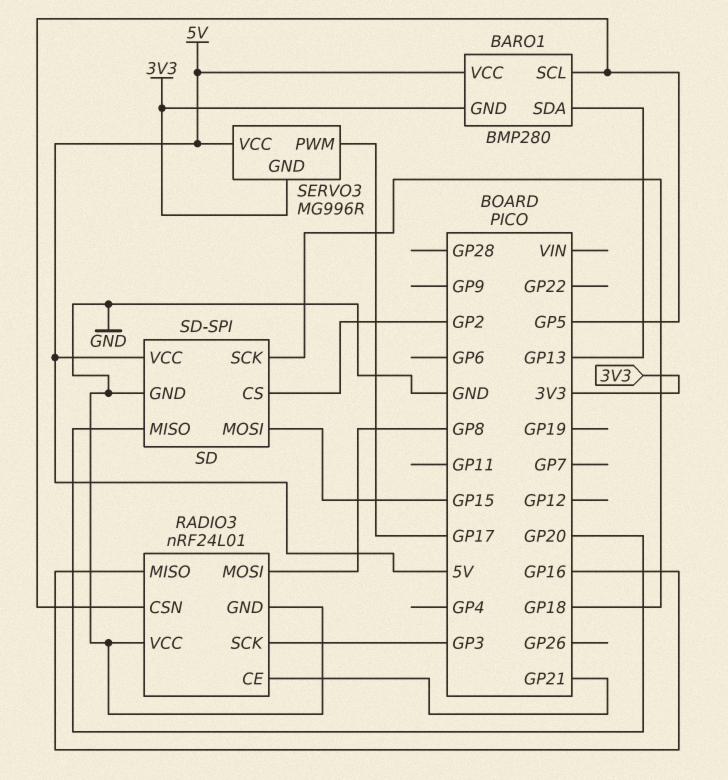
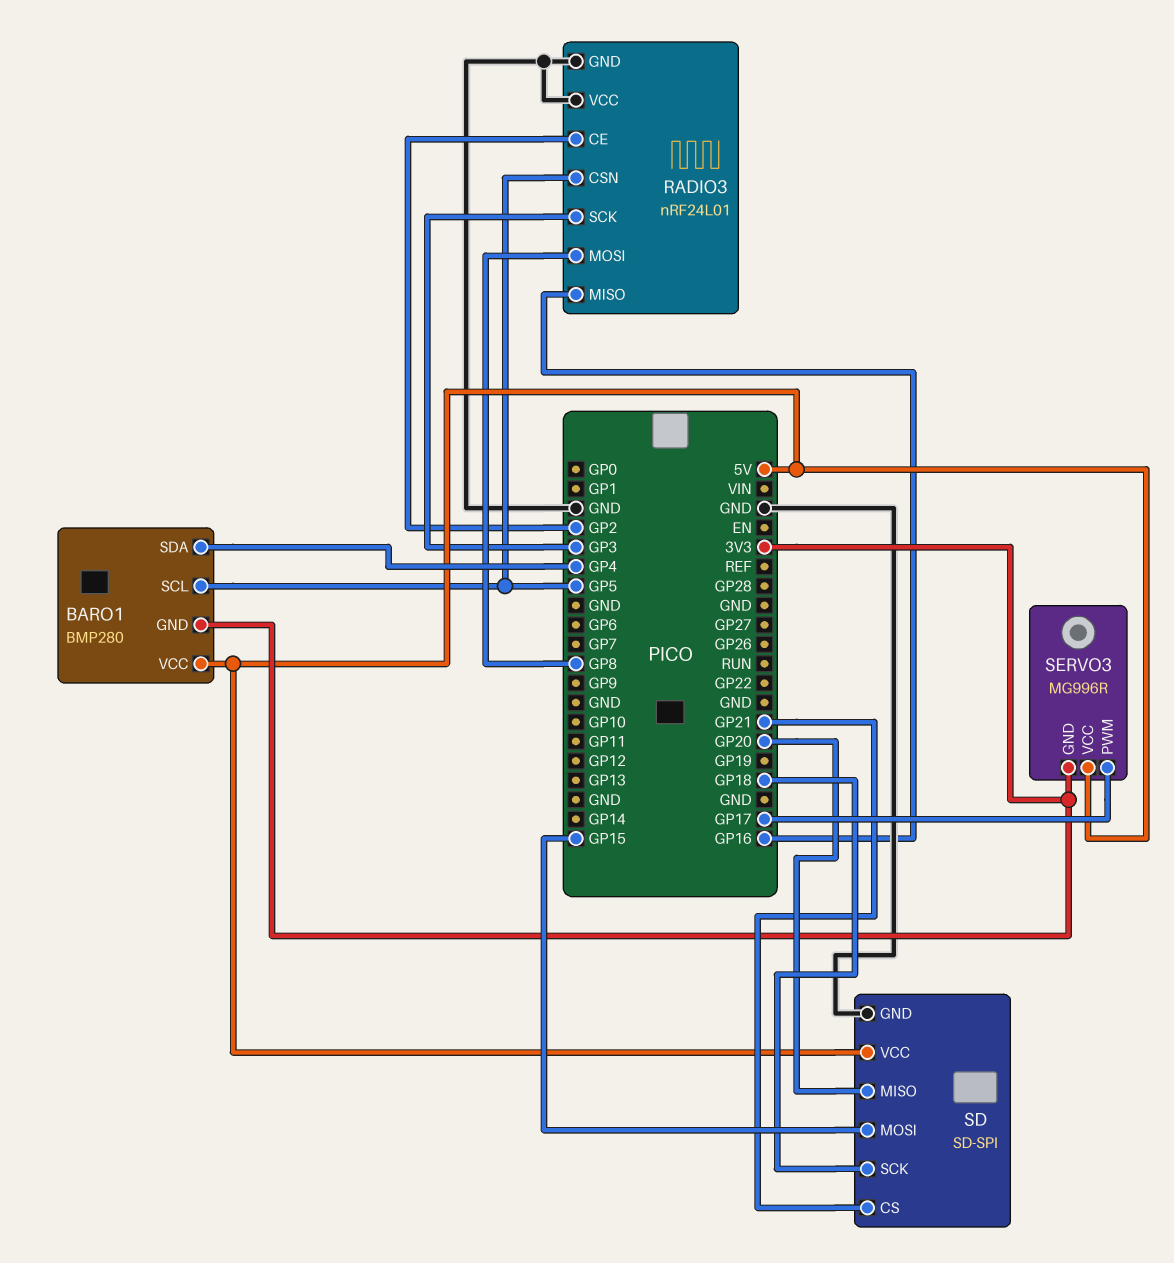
BARO1 pin SDA: GP13 -> GP4
RADIO3 pin CE: GP21 -> GP2
SD pin CS: GP2 -> GP21

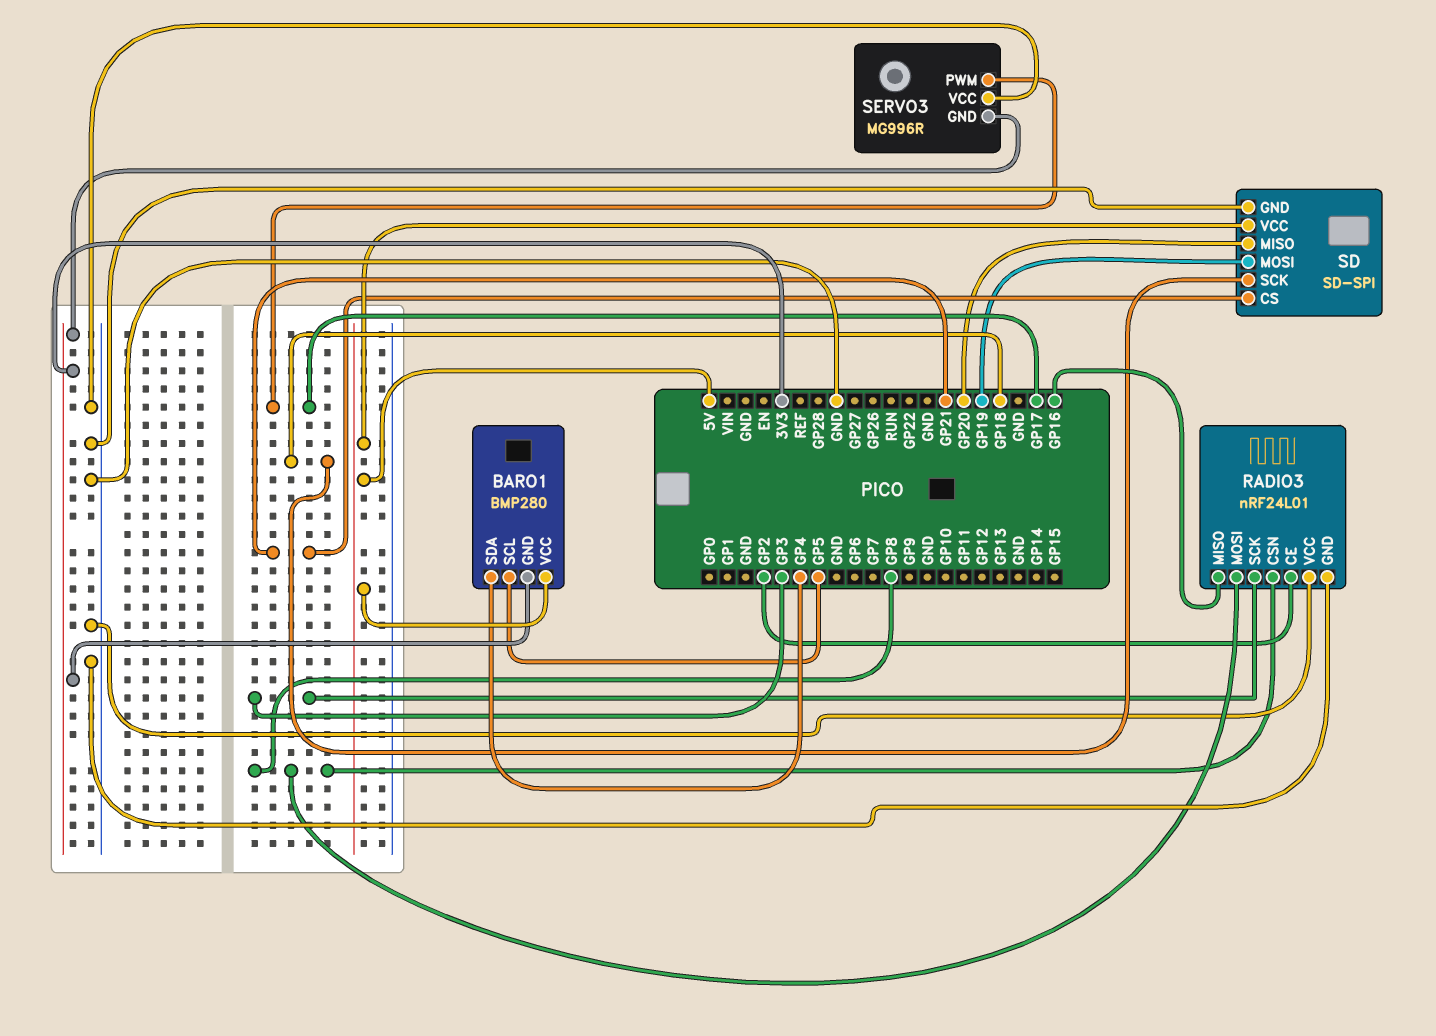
RADIO3 pin CSN: GP5 -> GP8
SD pin MOSI: GP15 -> GP19
SERVO3 pin VCC: 5V -> GND

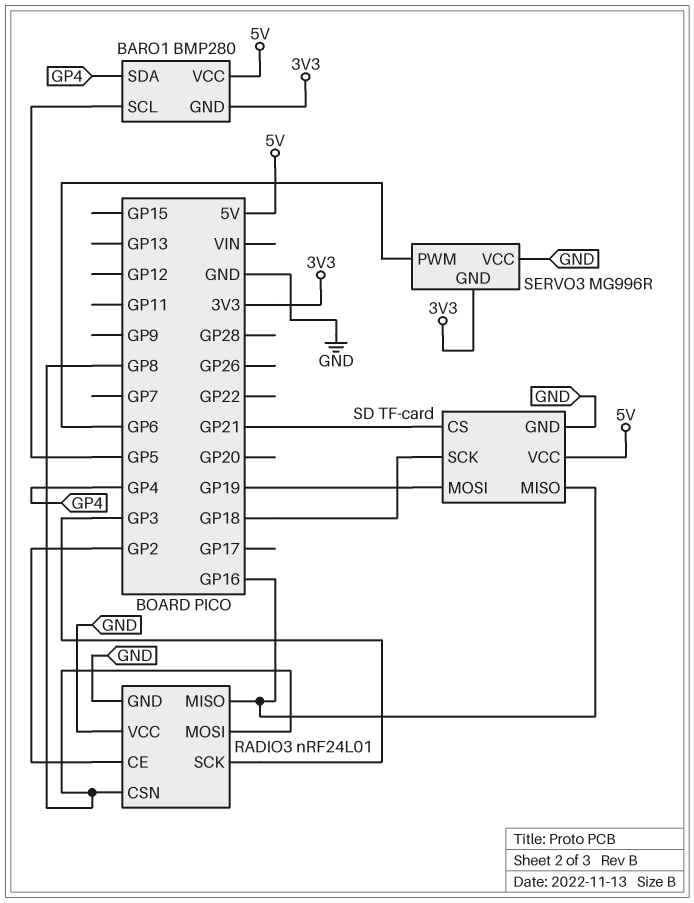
SD: SD-SPI -> TF-card
SD pin MISO: GP20 -> GP16
SERVO3 pin PWM: GP17 -> GP6

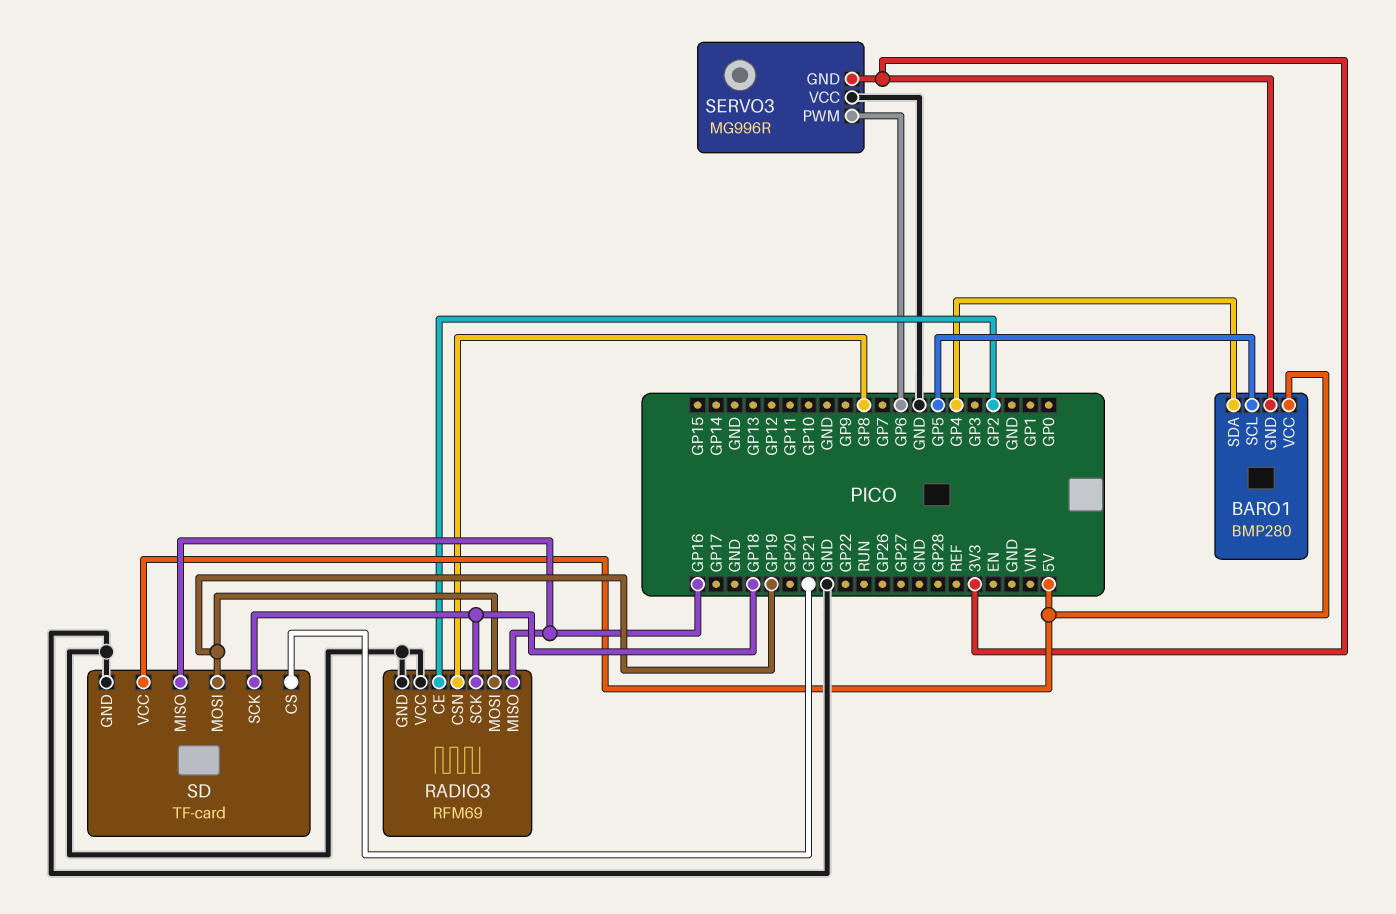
RADIO3: nRF24L01 -> RFM69
RADIO3 pin MOSI: GP8 -> GP19
RADIO3 pin SCK: GP3 -> GP18

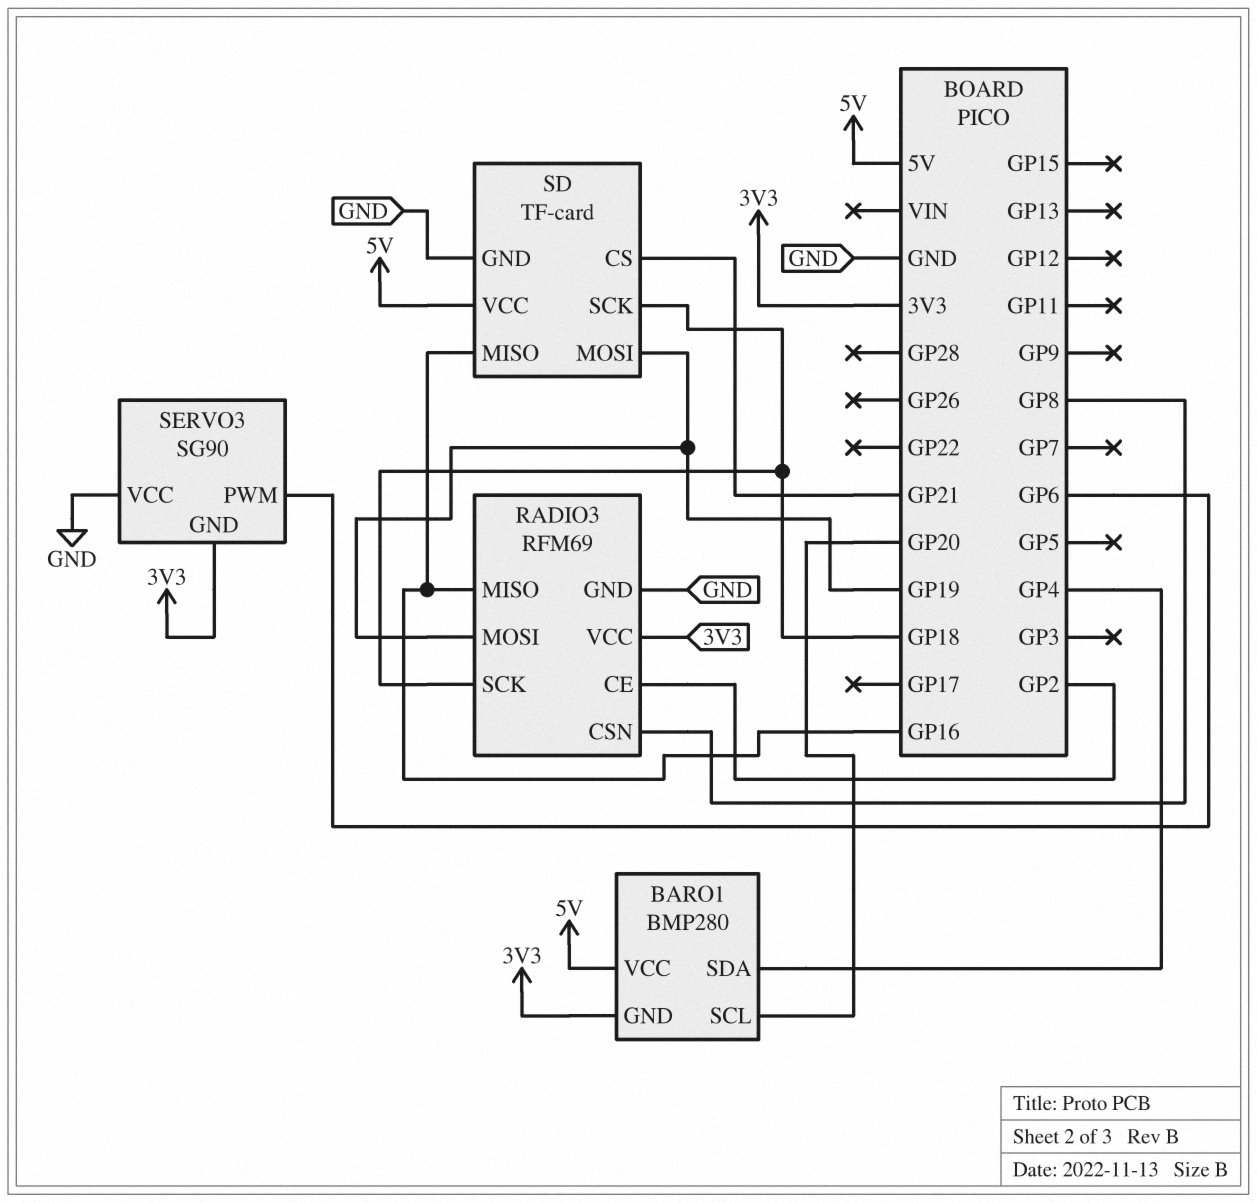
BARO1 pin SCL: GP5 -> GP20
RADIO3 pin VCC: GND -> 3V3
SERVO3: MG996R -> SG90

